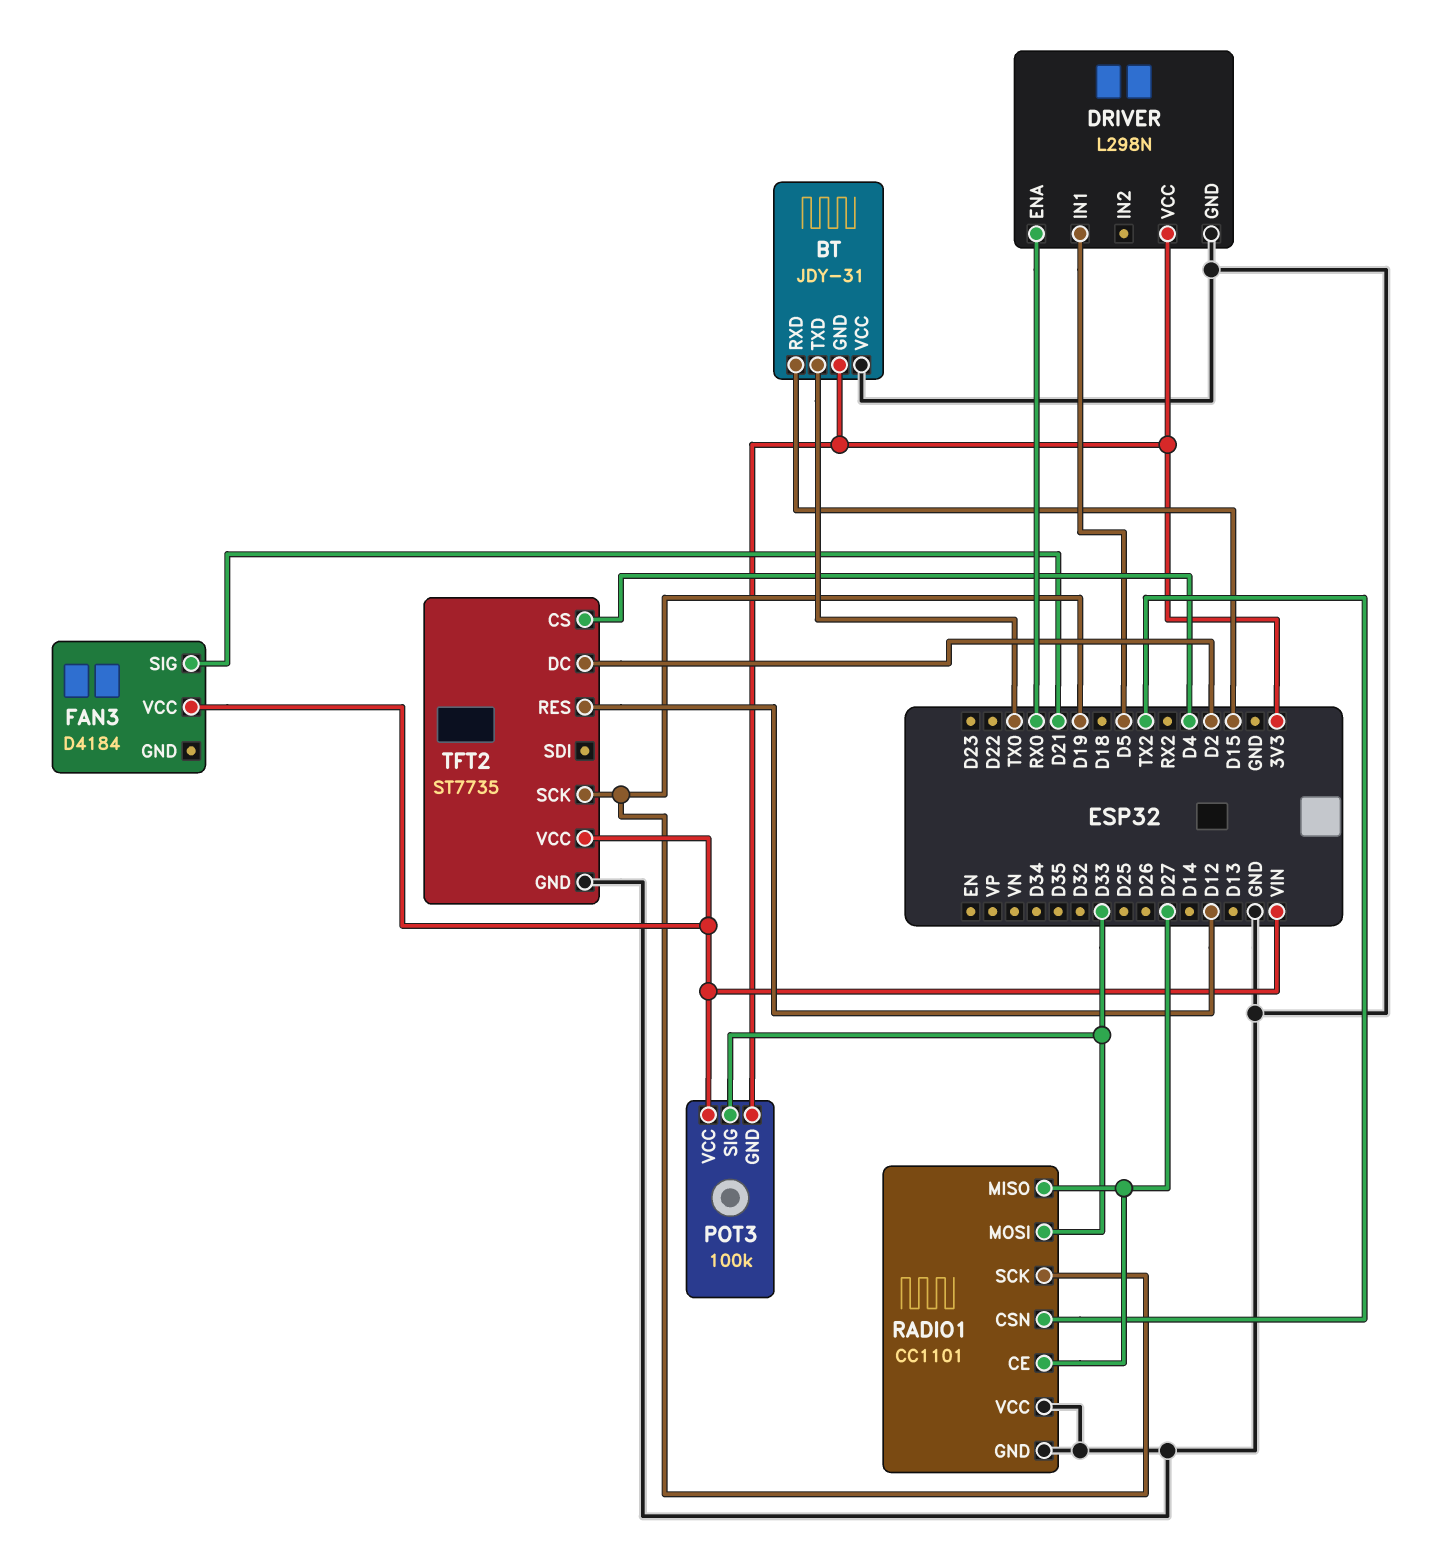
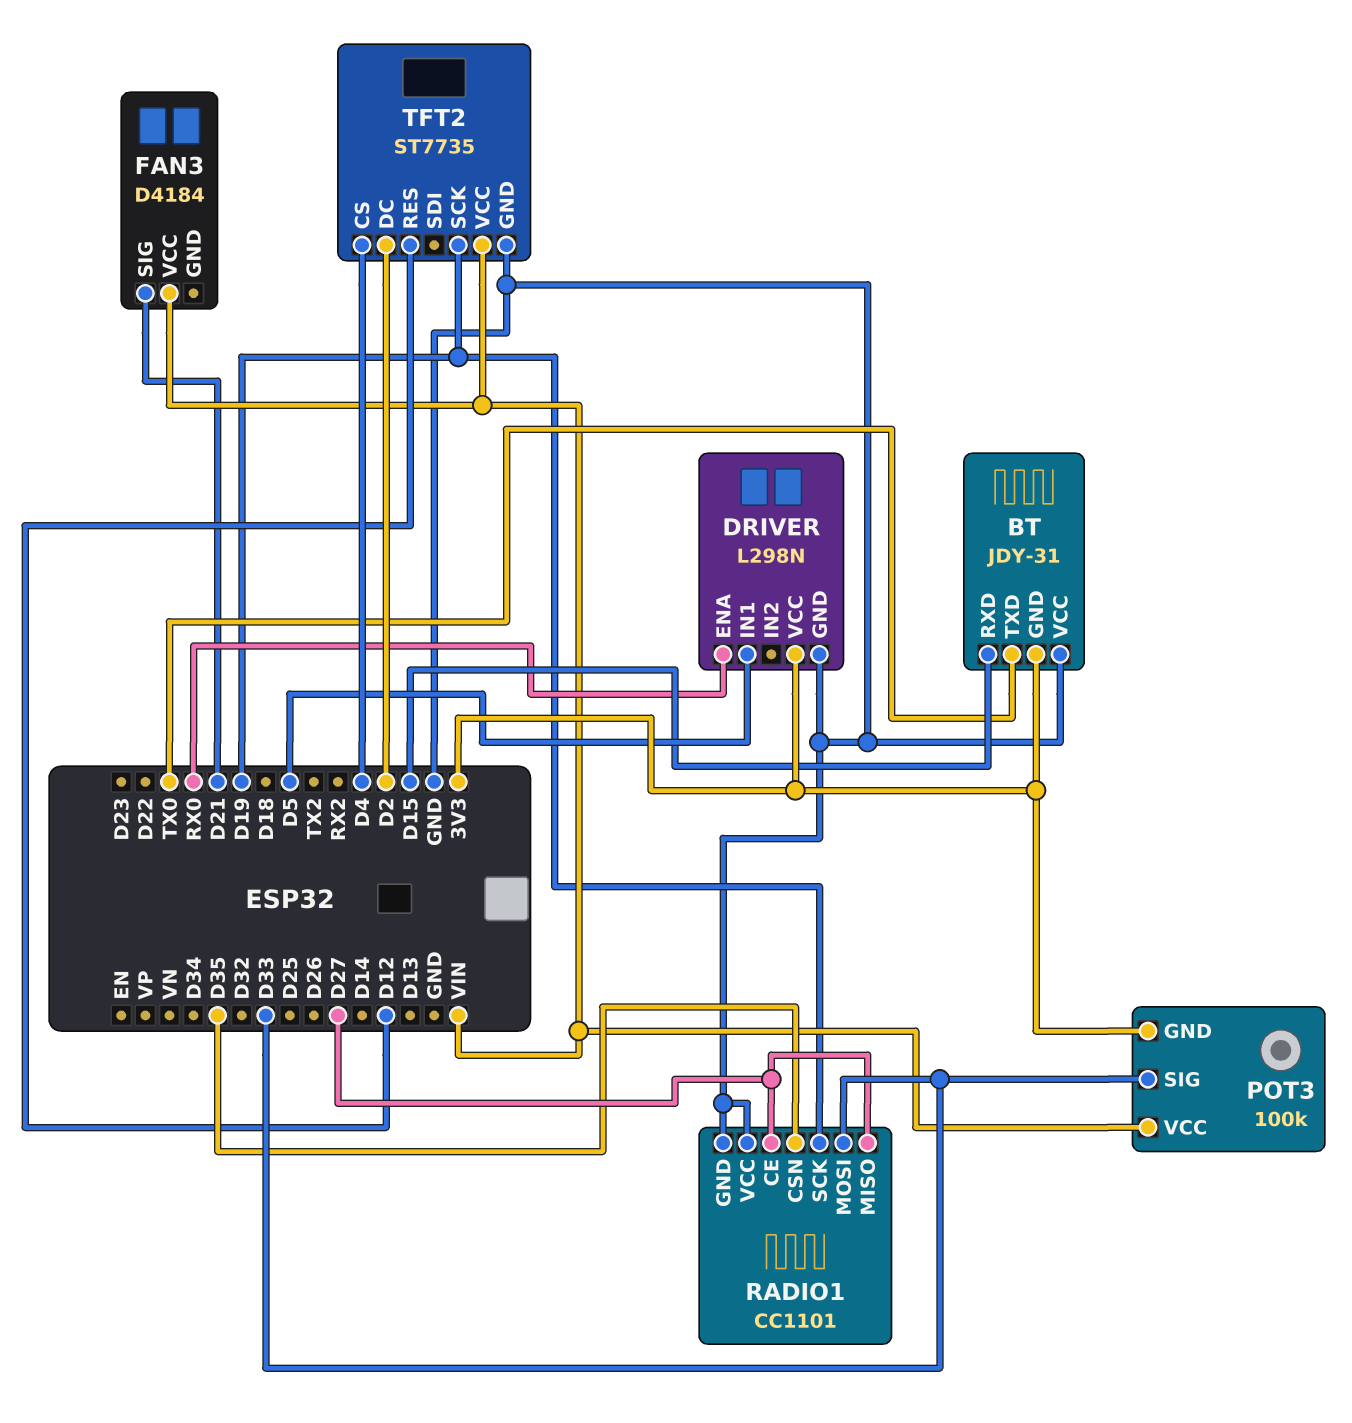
RADIO1 pin CSN: TX2 -> D35

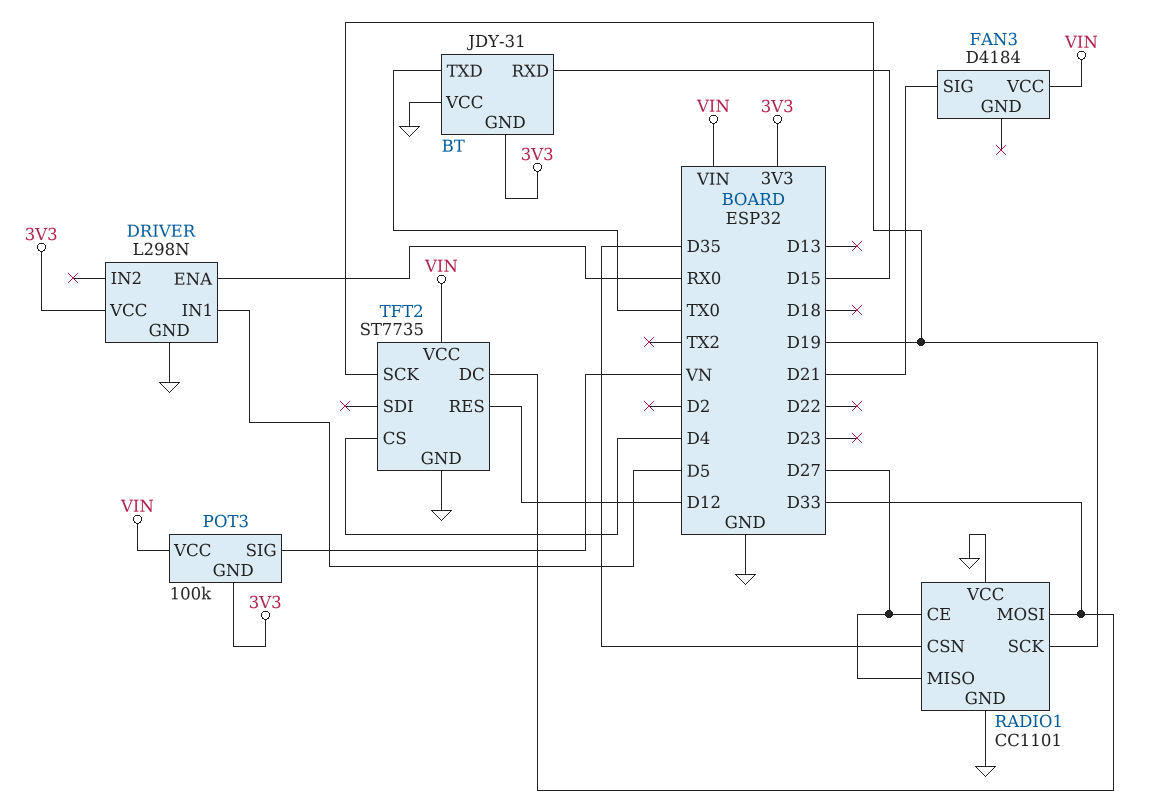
POT3 pin SIG: D33 -> VN
TFT2 pin DC: D2 -> D33

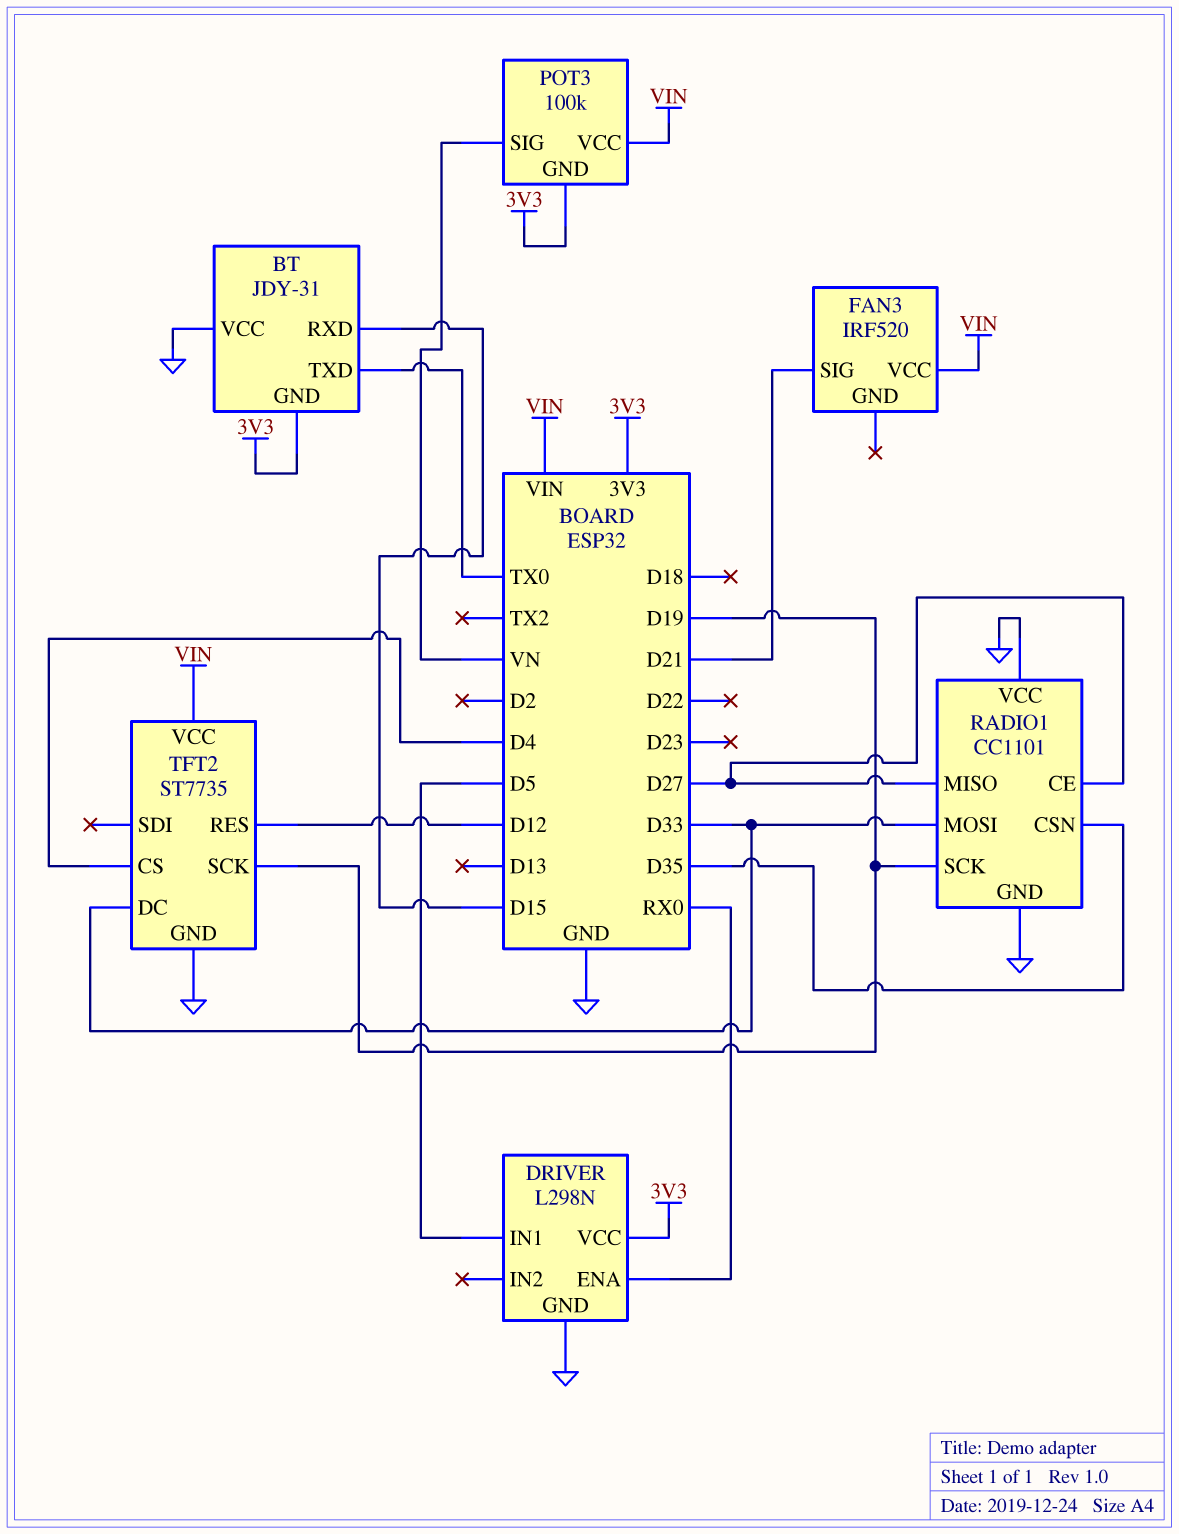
FAN3: D4184 -> IRF520

